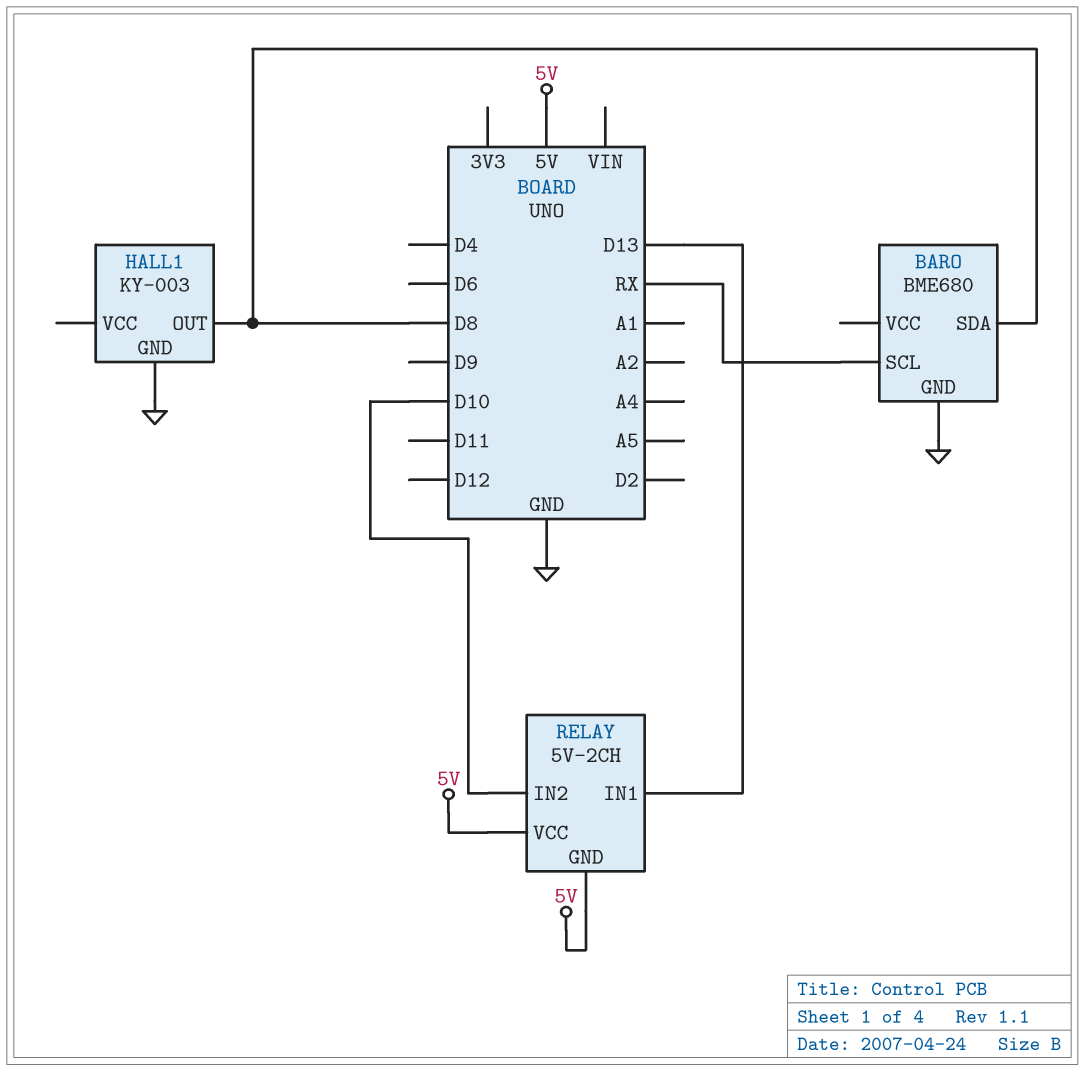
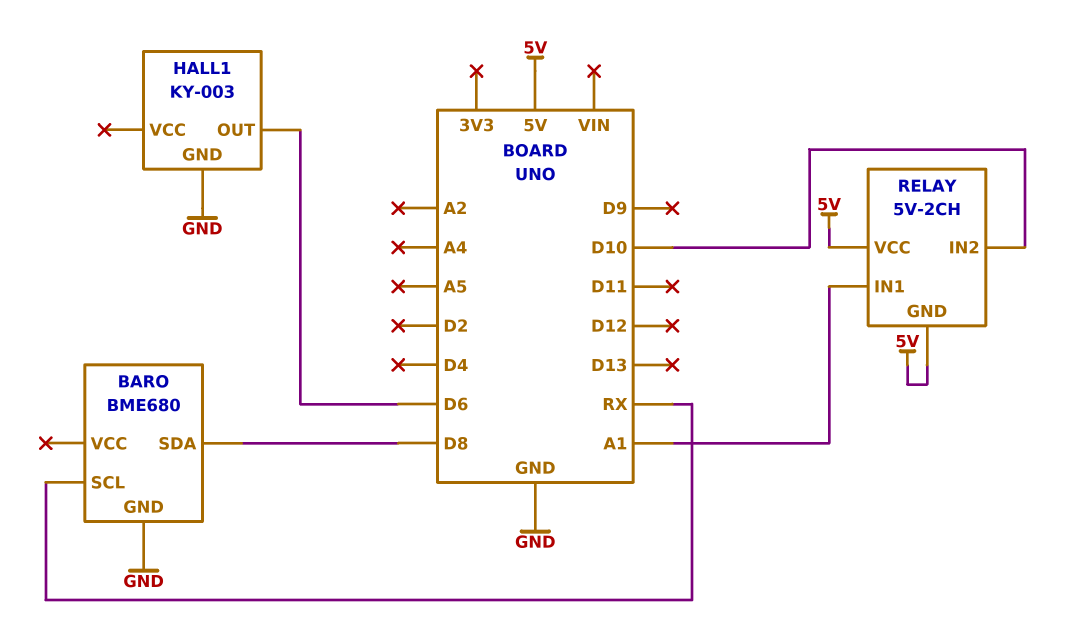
HALL1 pin OUT: D8 -> D6
RELAY pin IN1: D13 -> A1

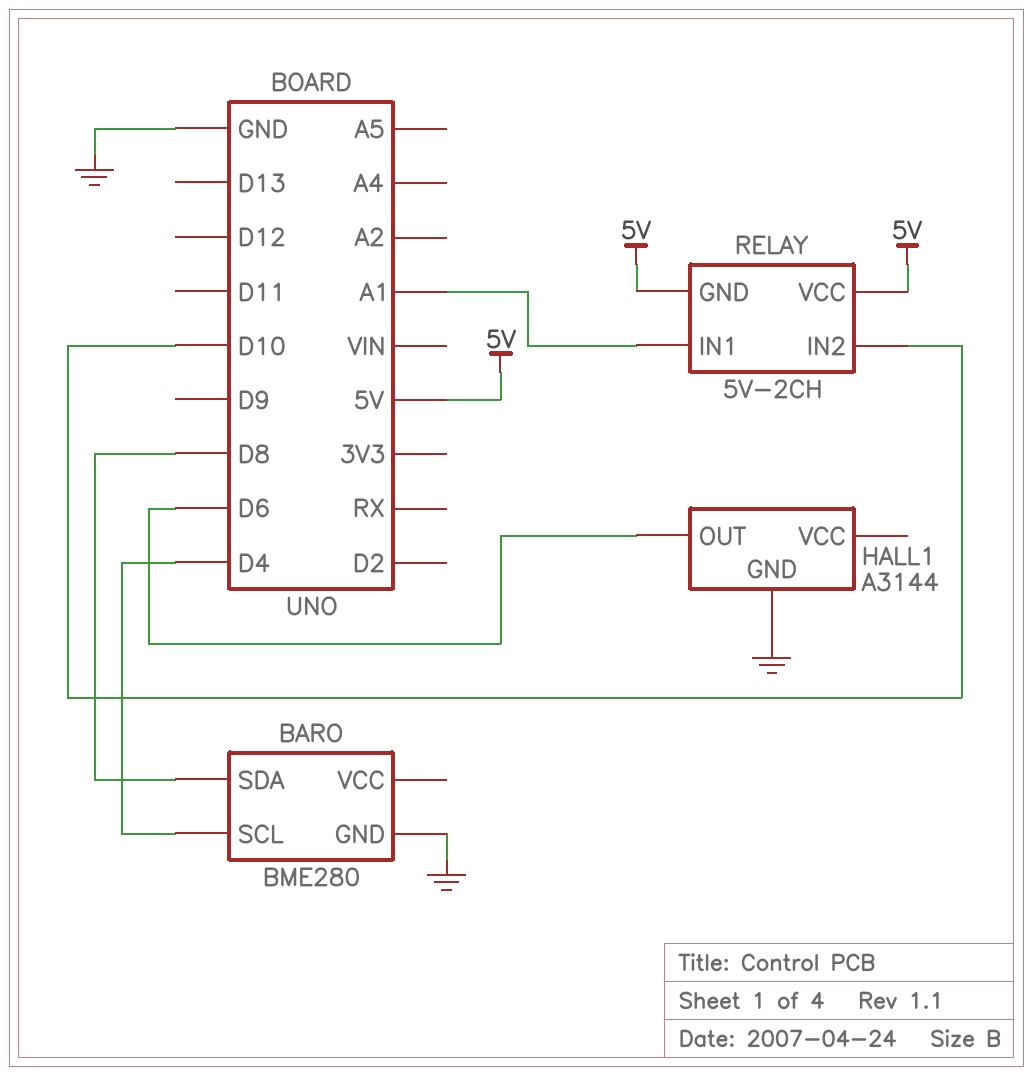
BARO: BME680 -> BME280
BARO pin SCL: RX -> D4
HALL1: KY-003 -> A3144

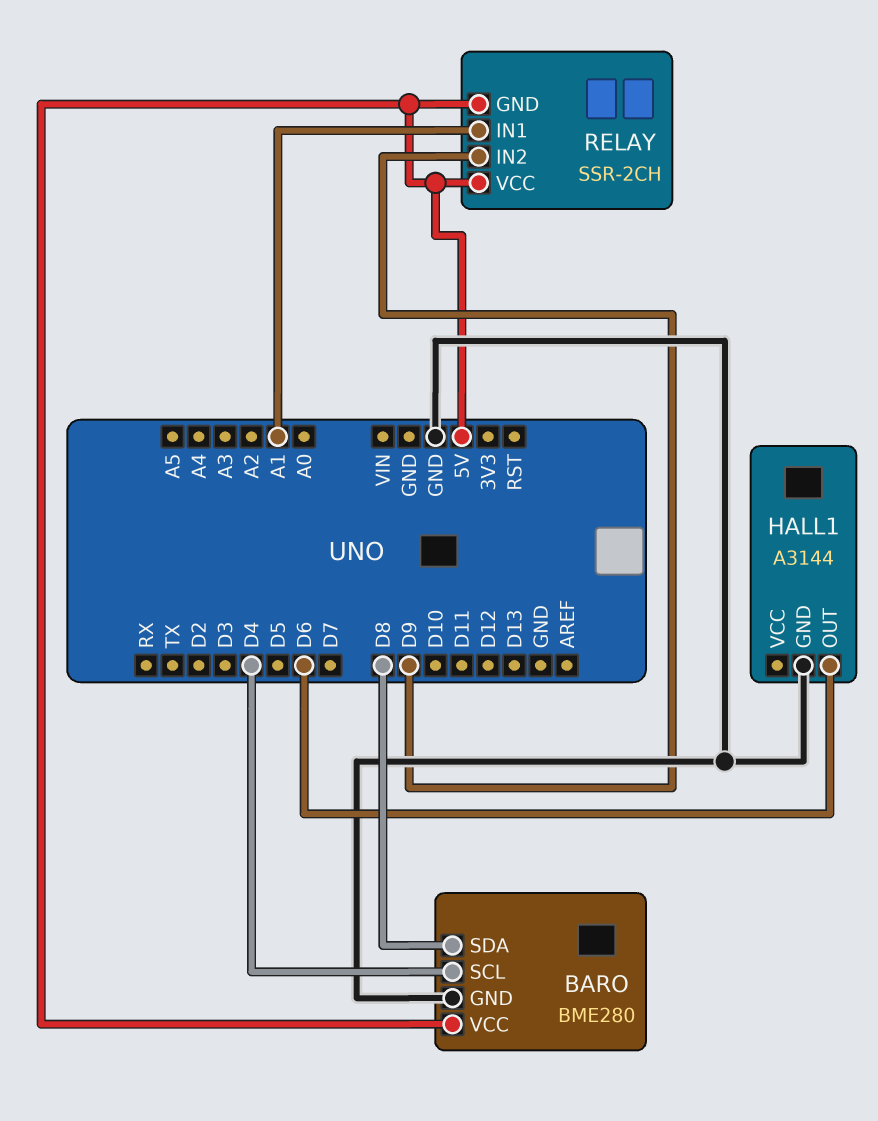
BARO pin VCC: none -> 5V
RELAY: 5V-2CH -> SSR-2CH
RELAY pin IN2: D10 -> D9

